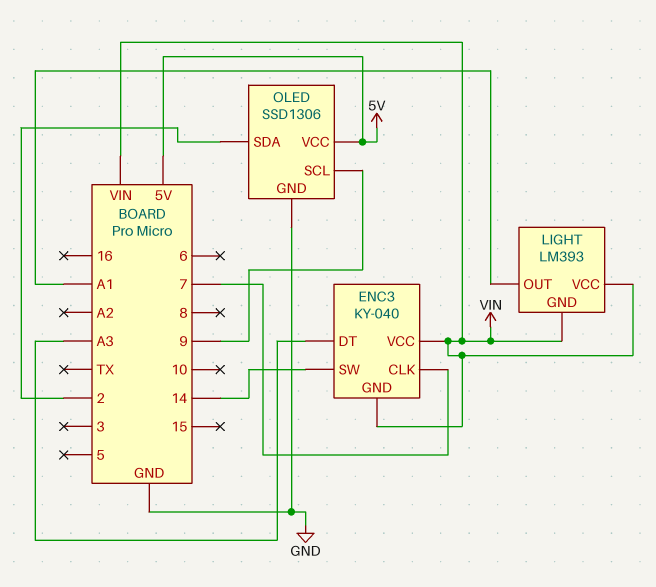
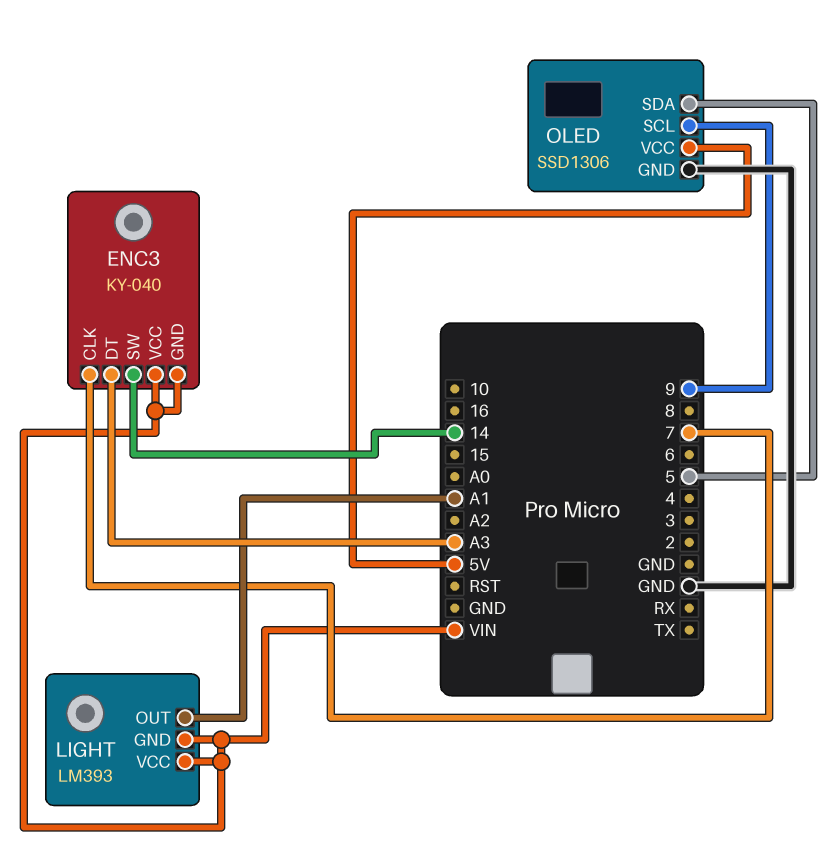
OLED pin SDA: 2 -> 5

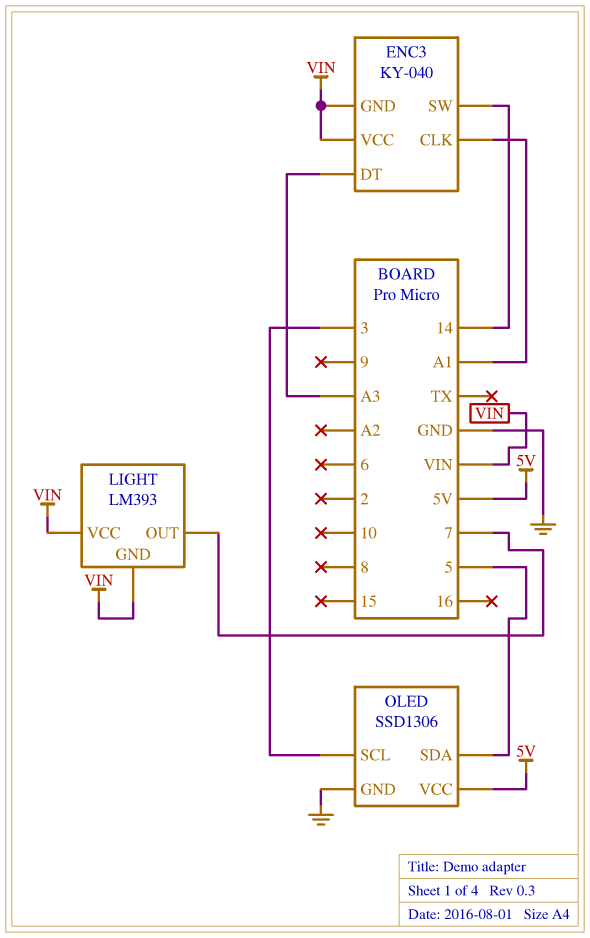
ENC3 pin CLK: 7 -> A1
LIGHT pin OUT: A1 -> 7
OLED pin SCL: 9 -> 3

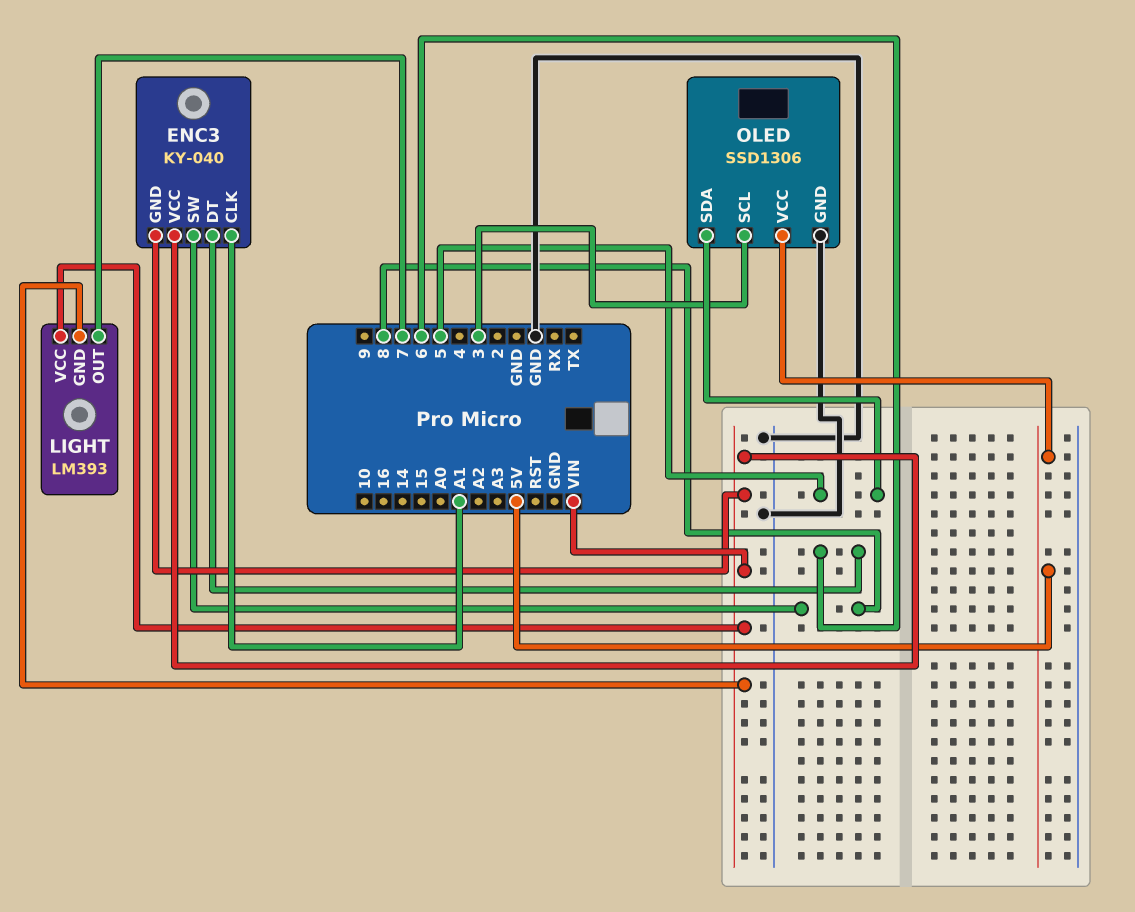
ENC3 pin DT: A3 -> 6
ENC3 pin SW: 14 -> 8

